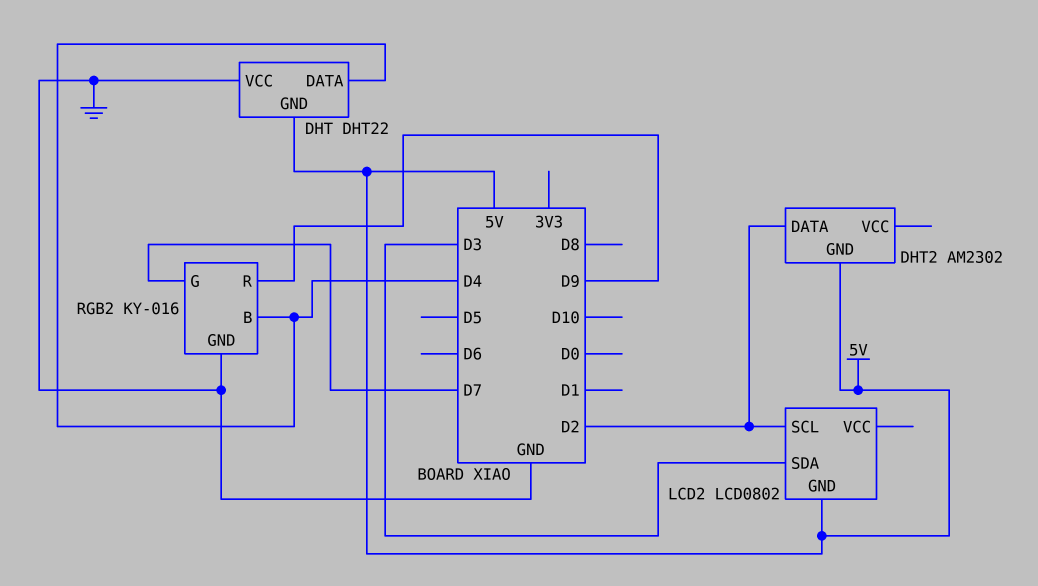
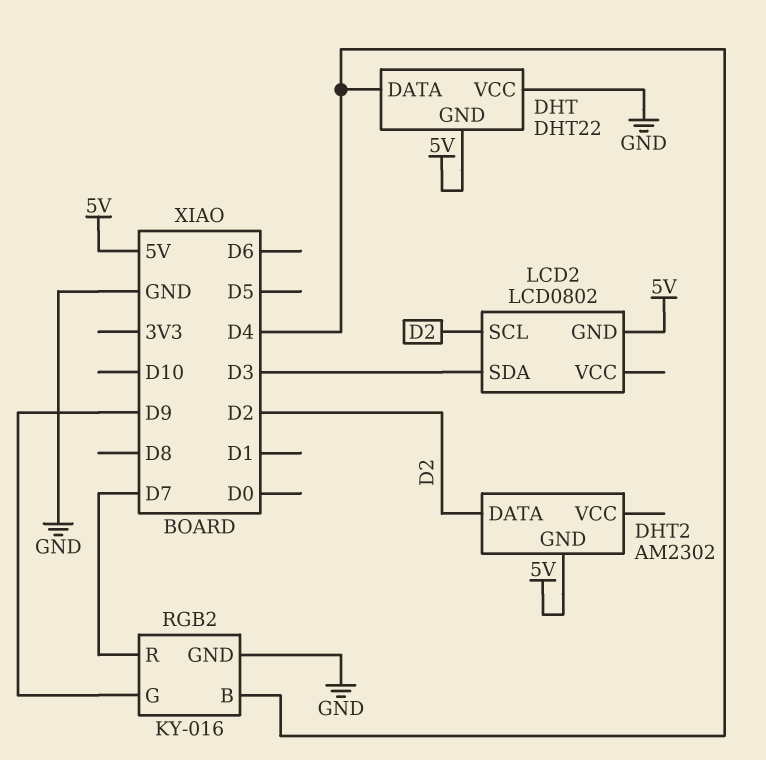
RGB2 pin G: D7 -> D9
RGB2 pin R: D9 -> D7

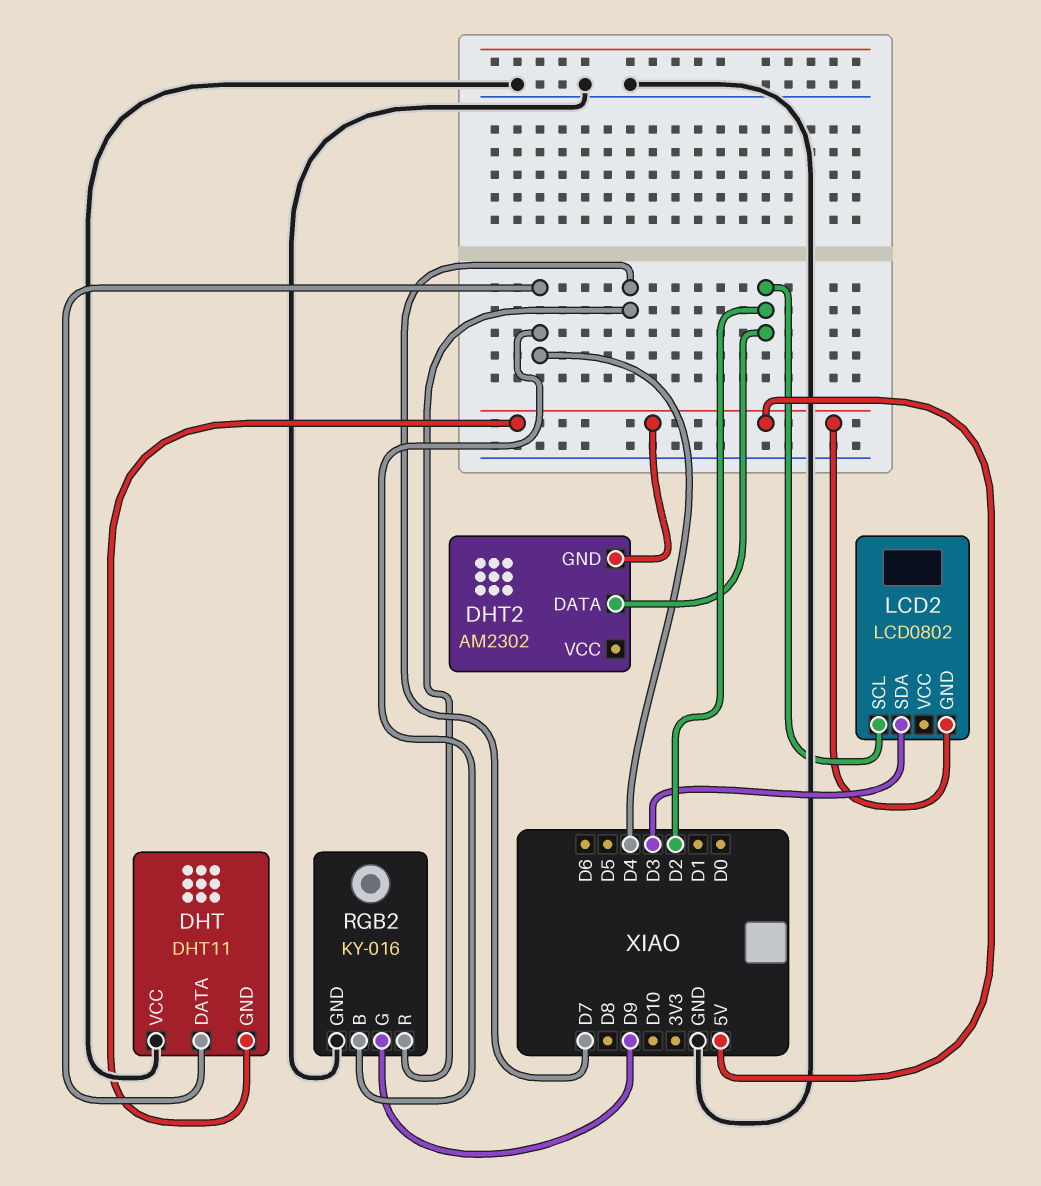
DHT: DHT22 -> DHT11

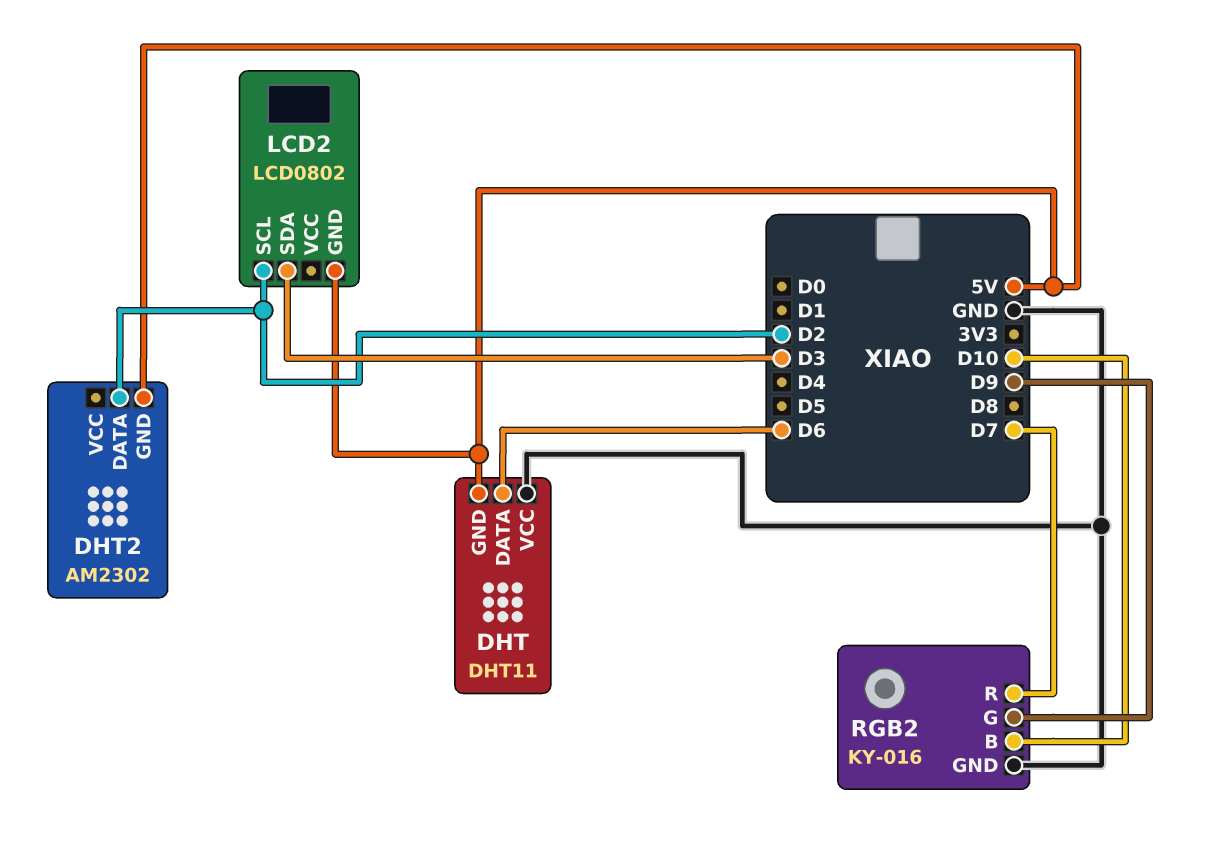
DHT pin DATA: D4 -> D6
RGB2 pin B: D4 -> D10

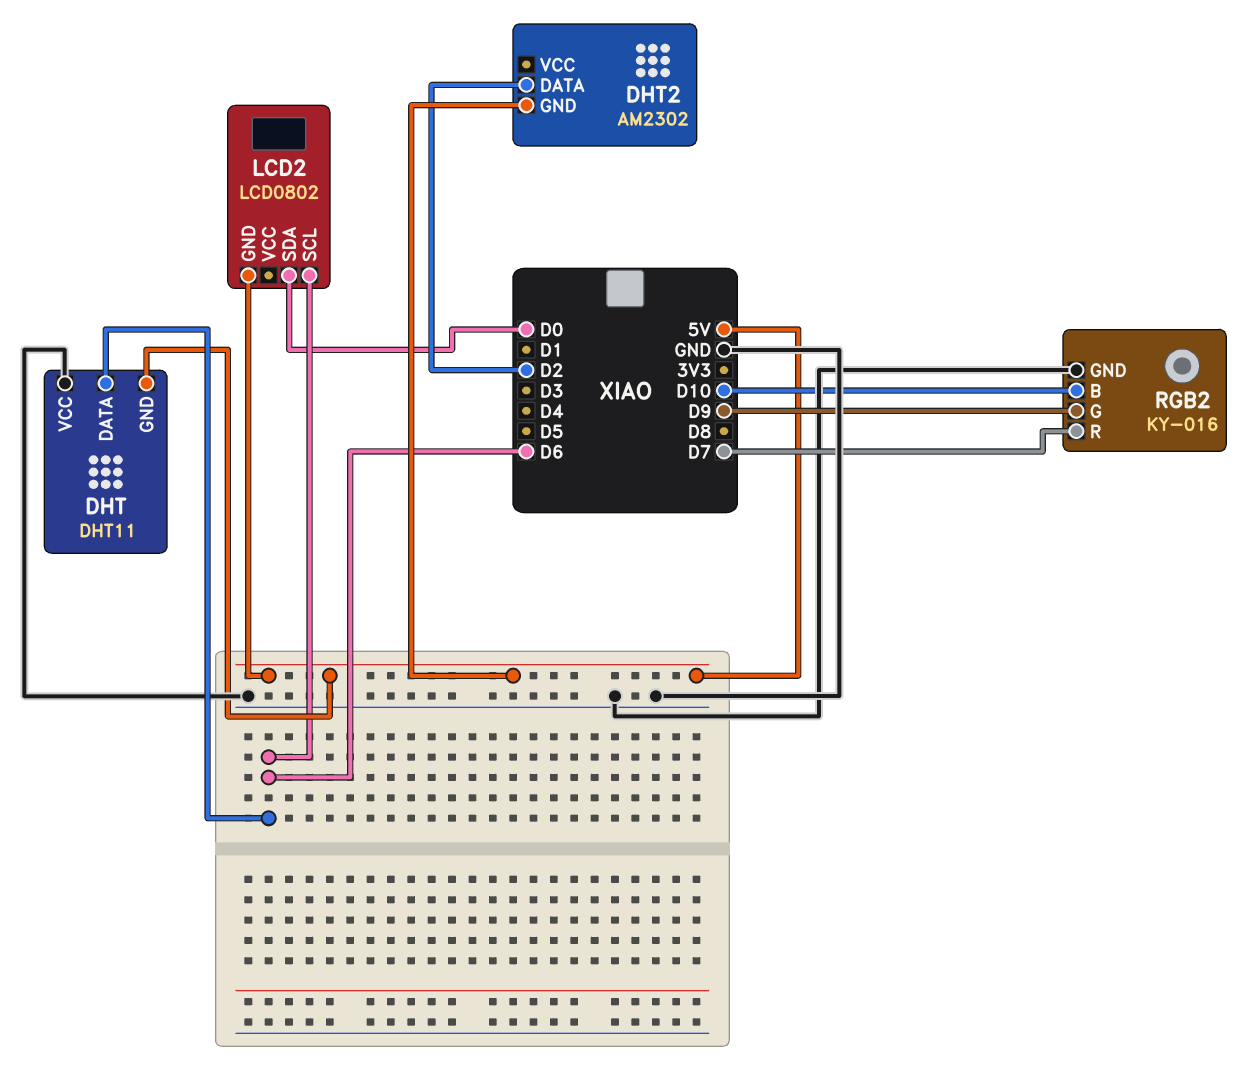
LCD2 pin SCL: D2 -> D6
LCD2 pin SDA: D3 -> D0

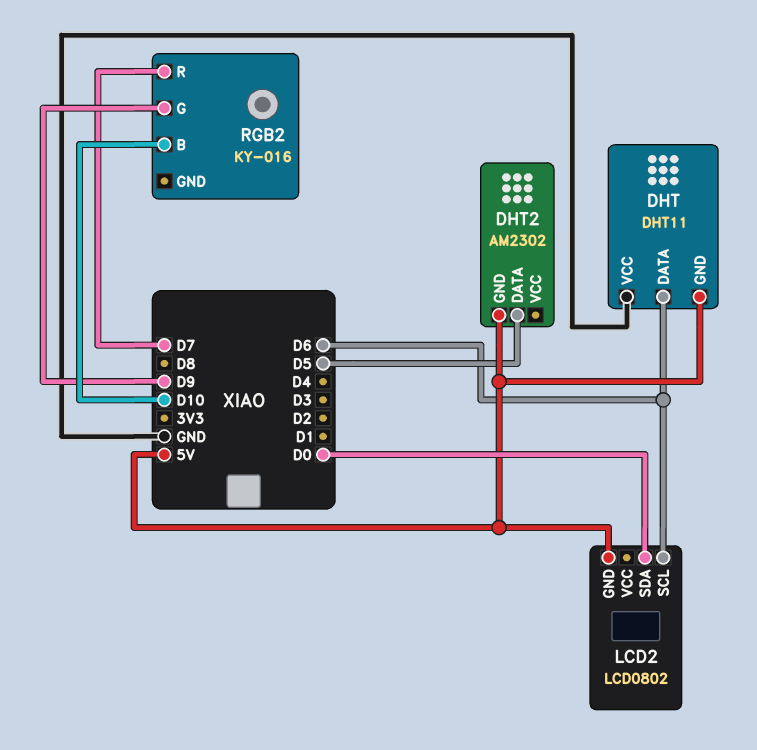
DHT2 pin DATA: D2 -> D5
RGB2 pin GND: GND -> none

